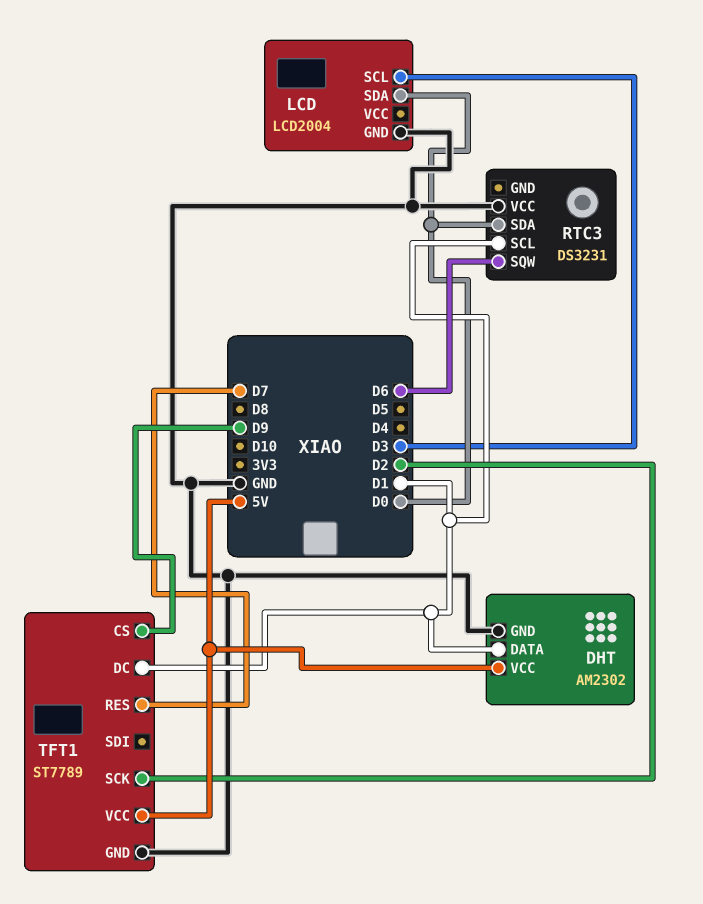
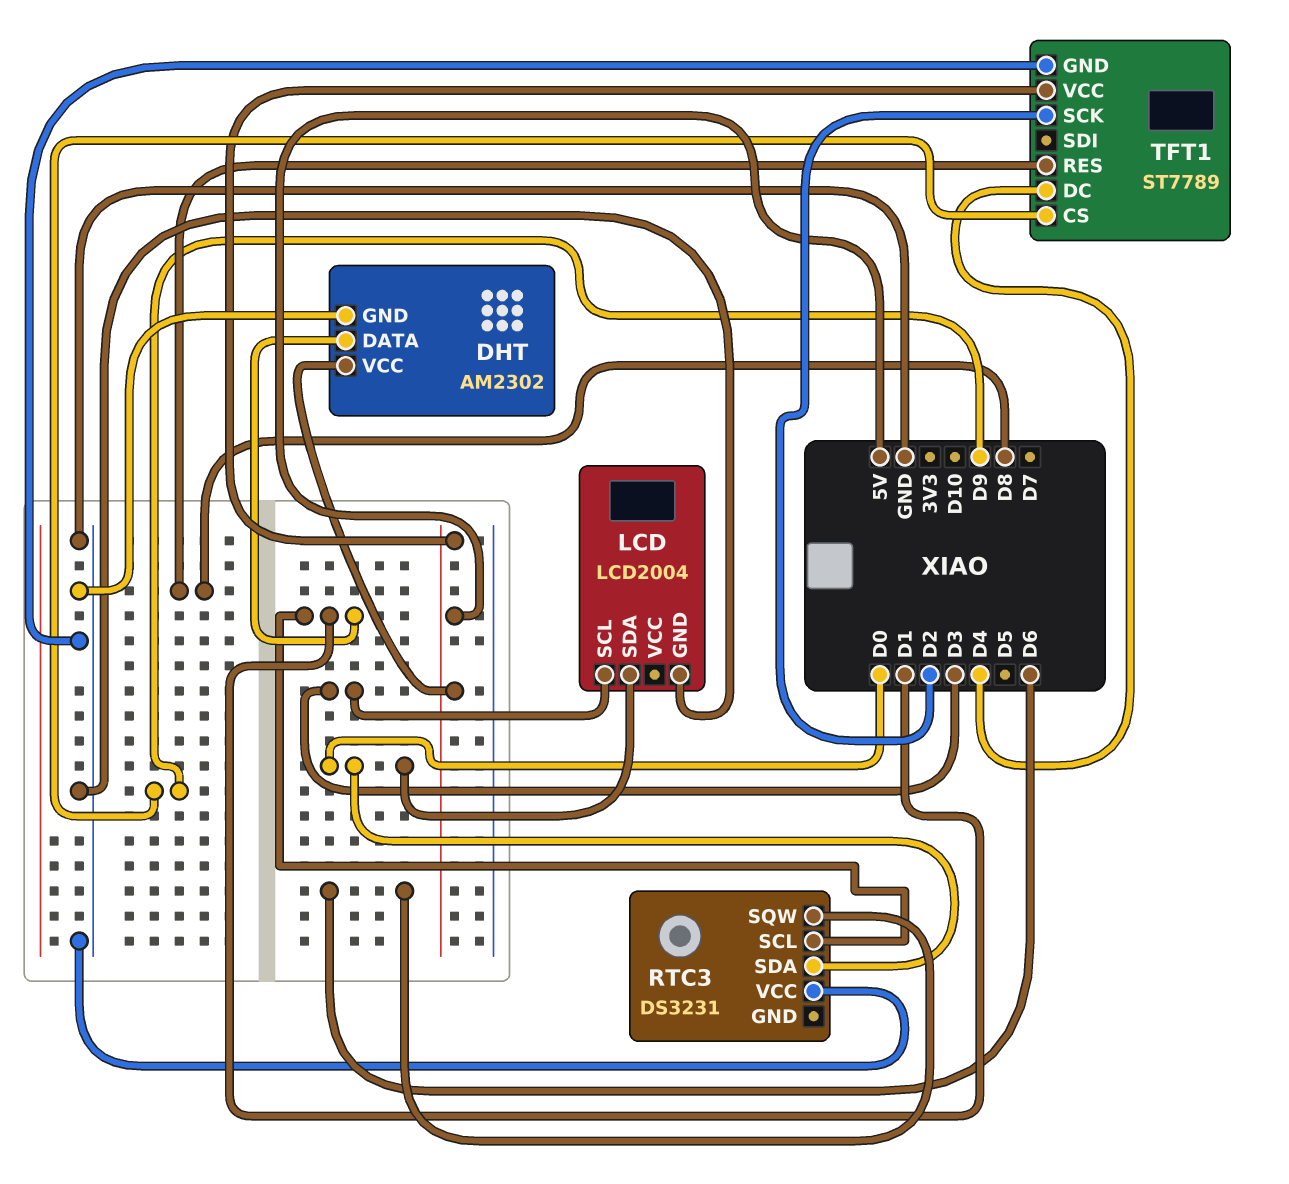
TFT1 pin DC: D1 -> D4
TFT1 pin RES: D7 -> D8

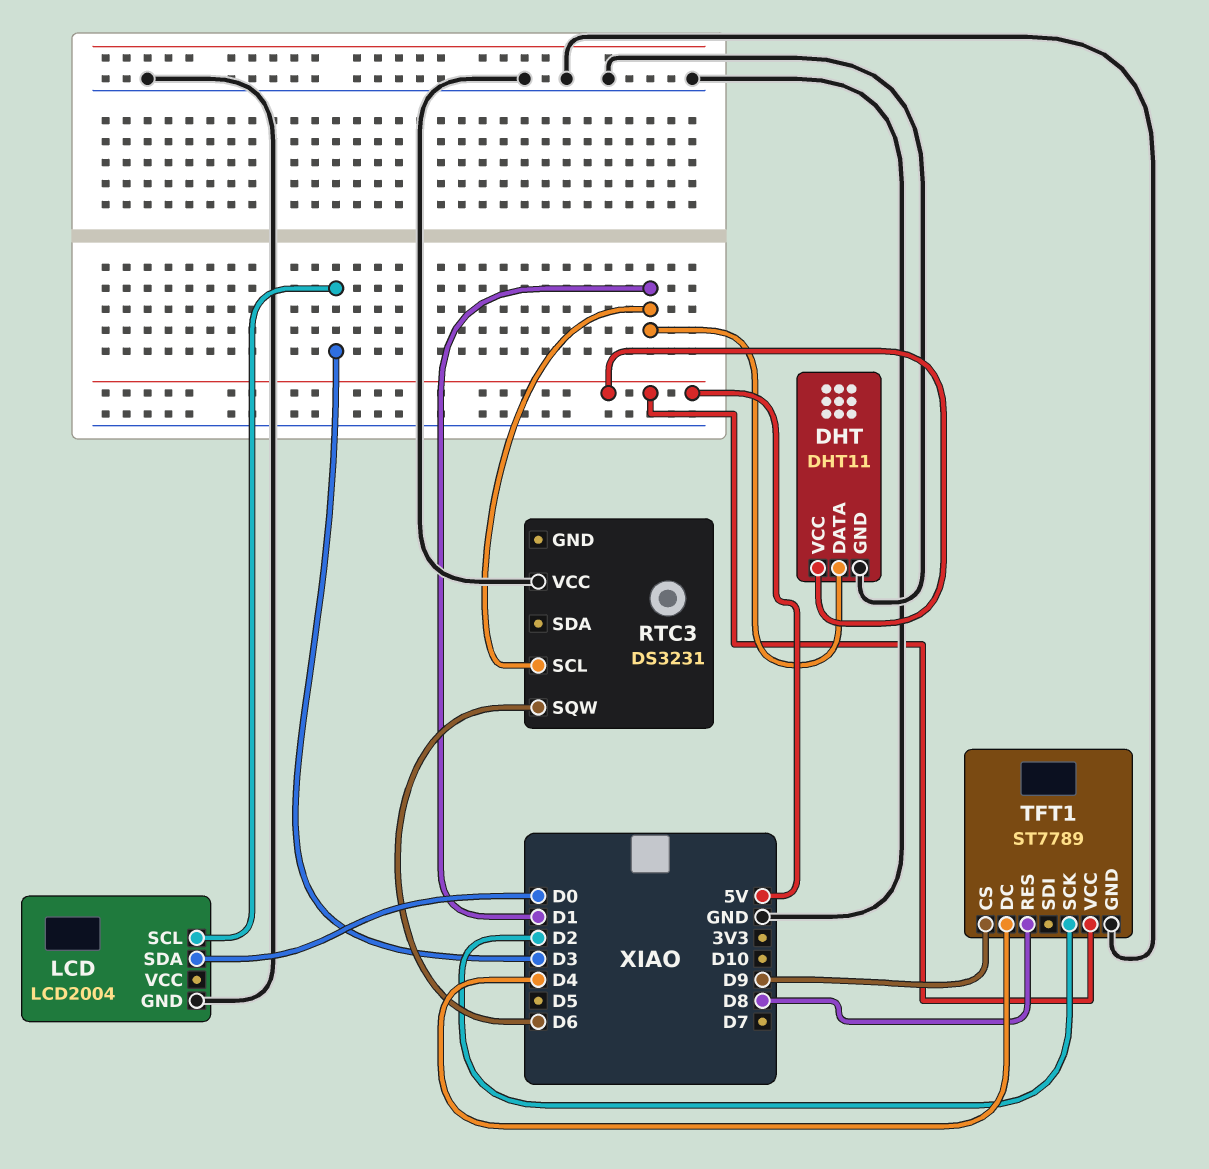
DHT: AM2302 -> DHT11
RTC3 pin SDA: D0 -> none

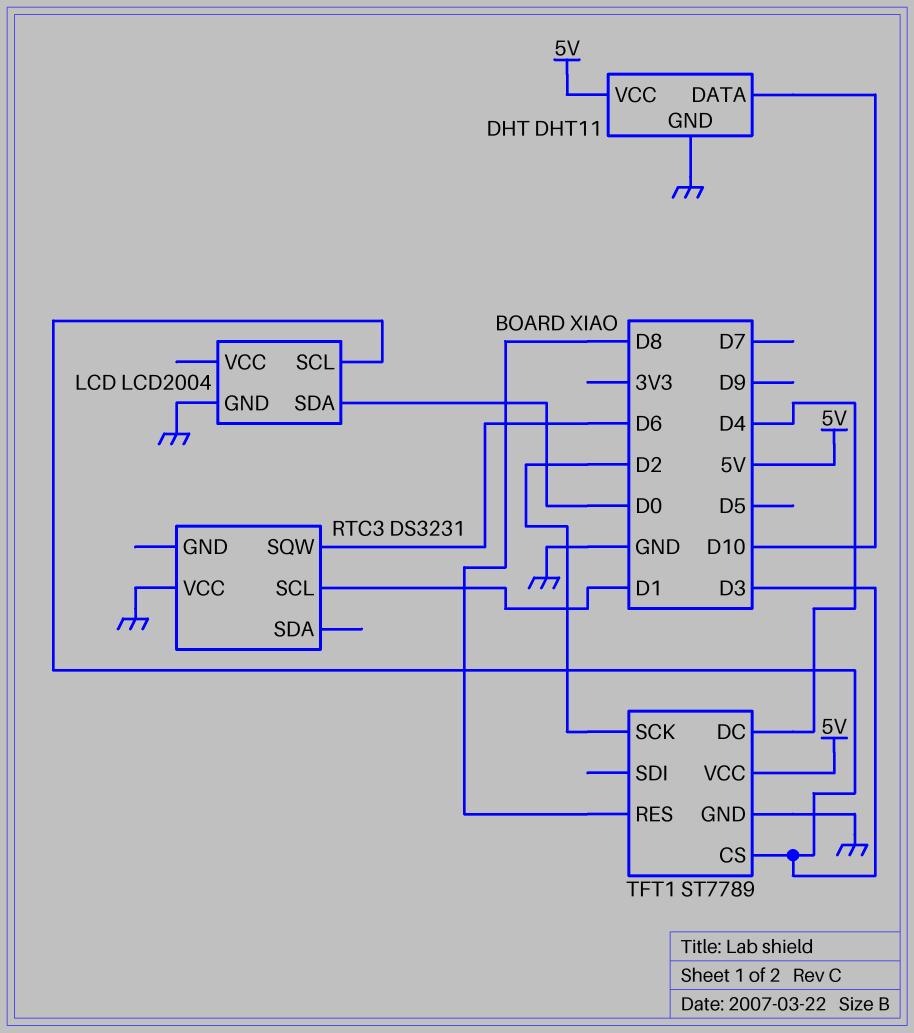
DHT pin DATA: D1 -> D10
TFT1 pin CS: D9 -> D3

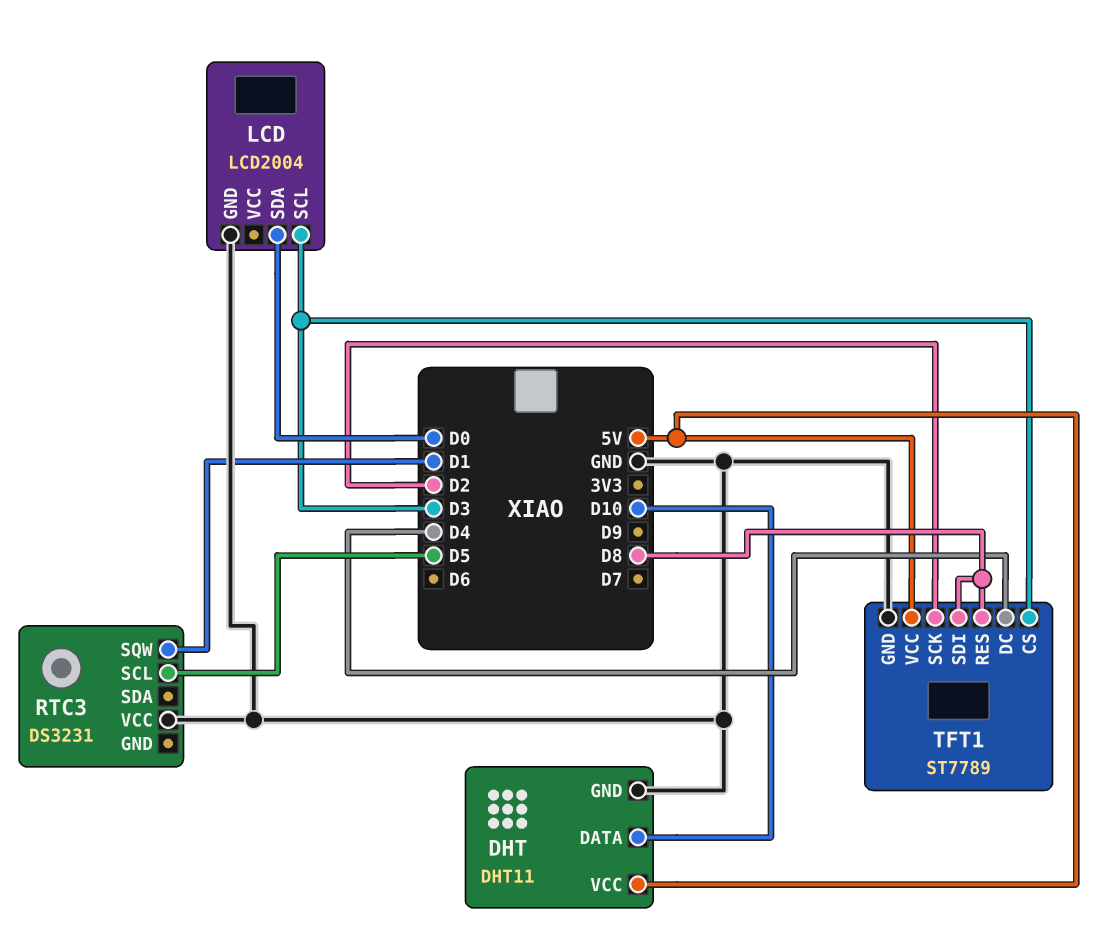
RTC3 pin SCL: D1 -> D5
RTC3 pin SQW: D6 -> D1
TFT1 pin SDI: none -> D8

